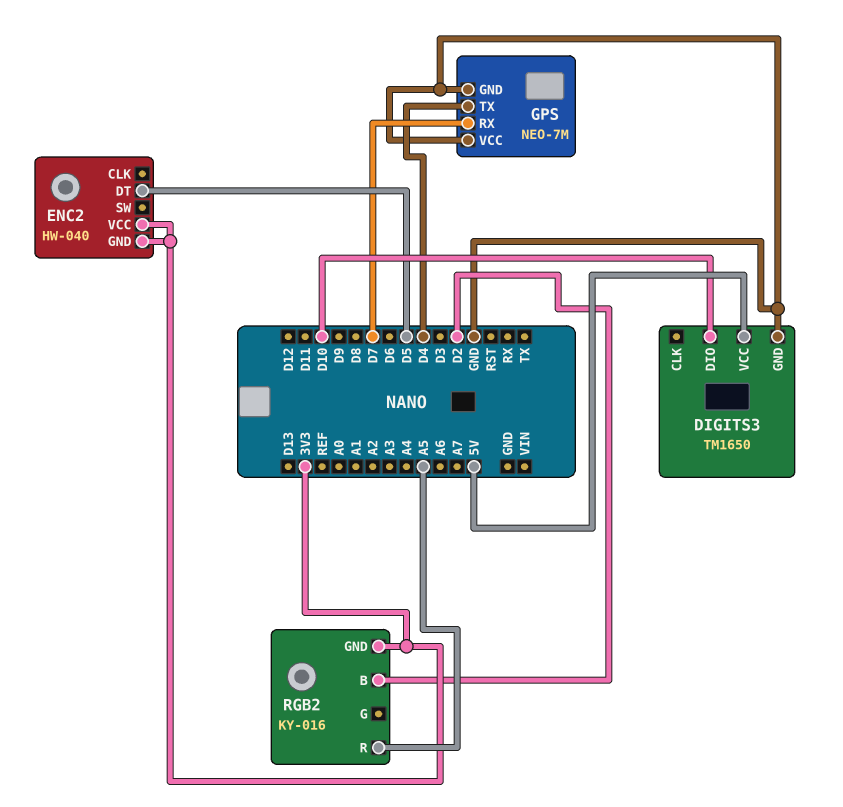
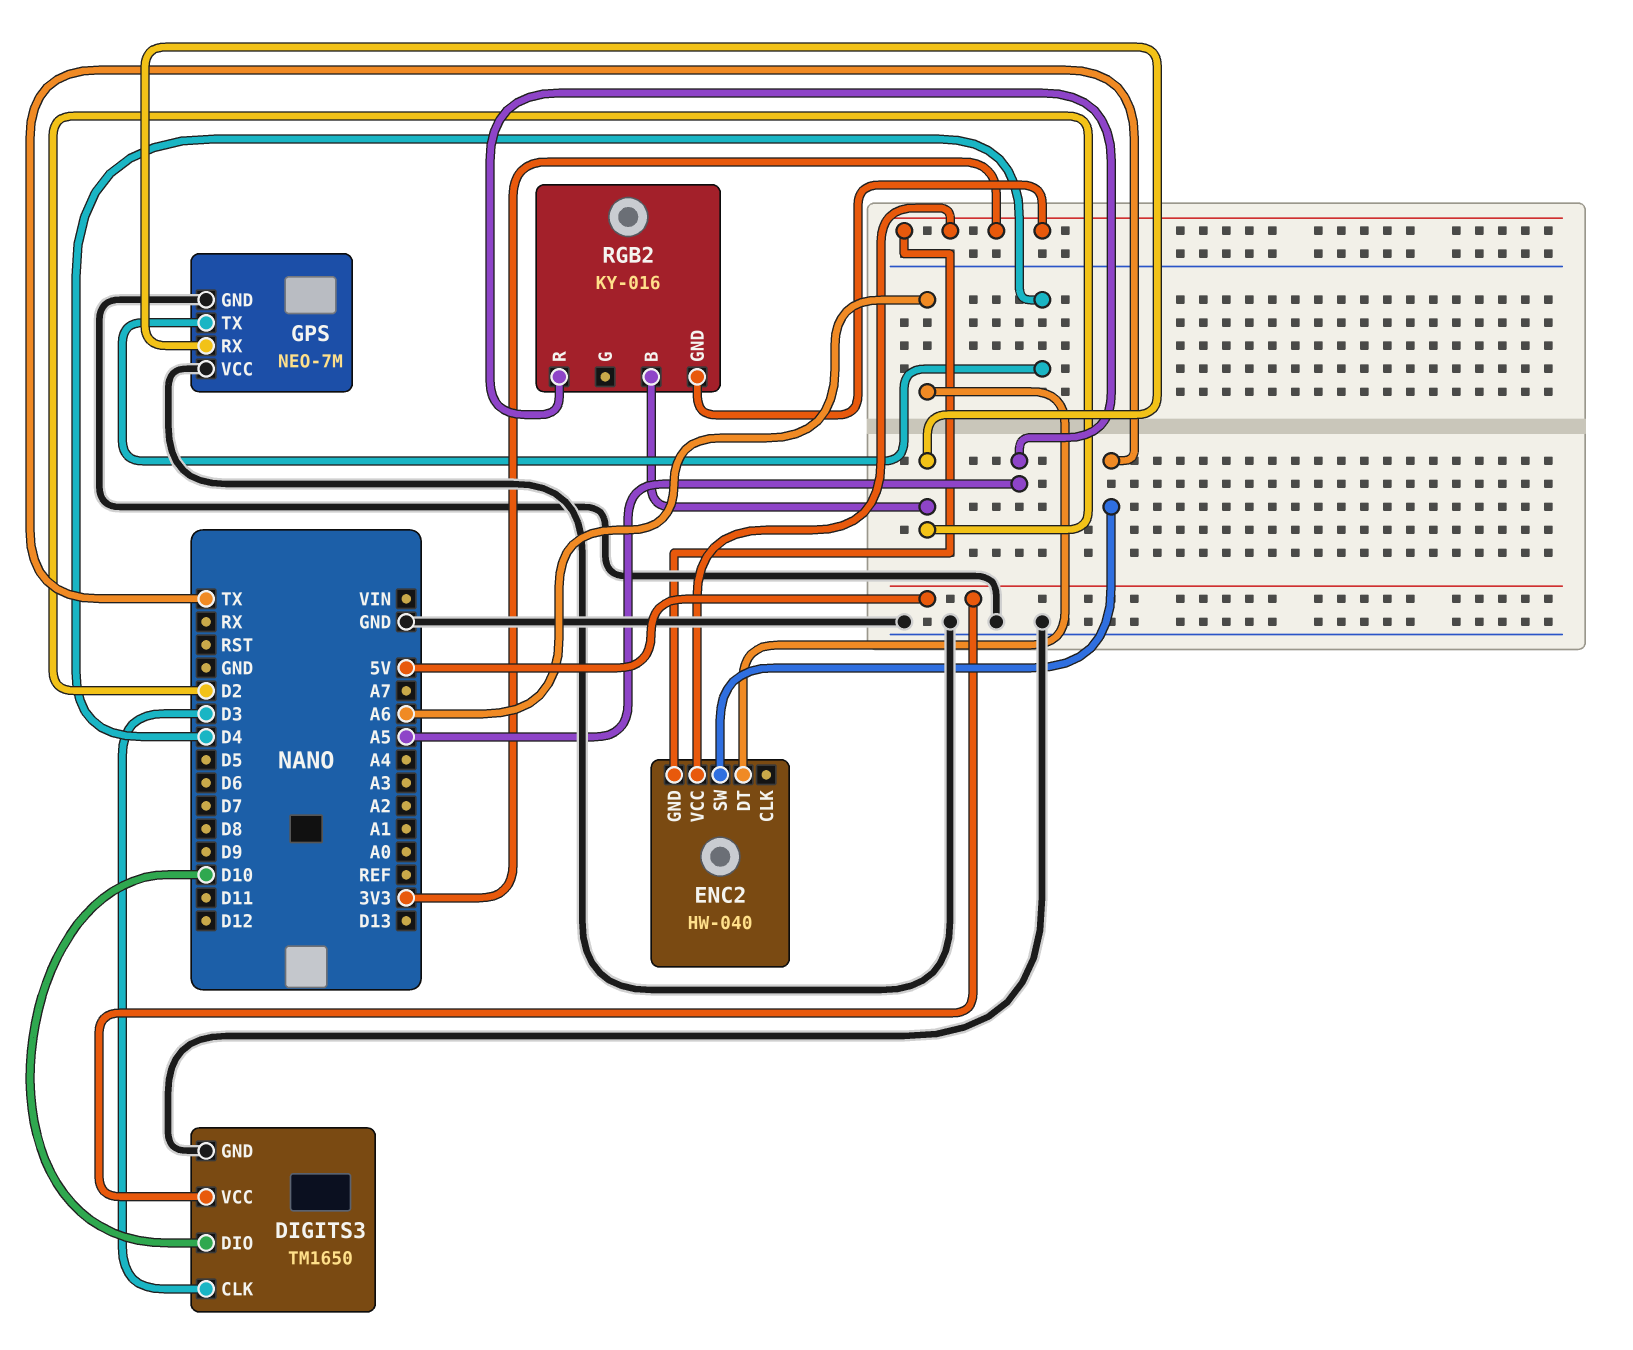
DIGITS3 pin CLK: none -> D3
ENC2 pin DT: D5 -> A6
ENC2 pin SW: none -> TX
GPS pin RX: D7 -> D2

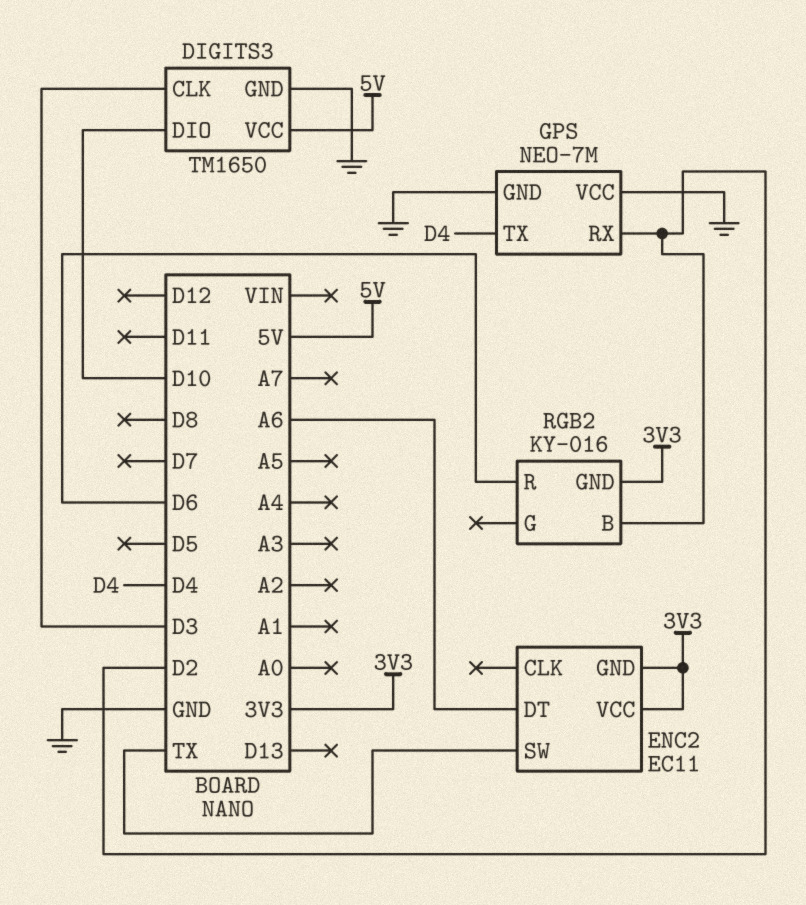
ENC2: HW-040 -> EC11
RGB2 pin R: A5 -> D6

